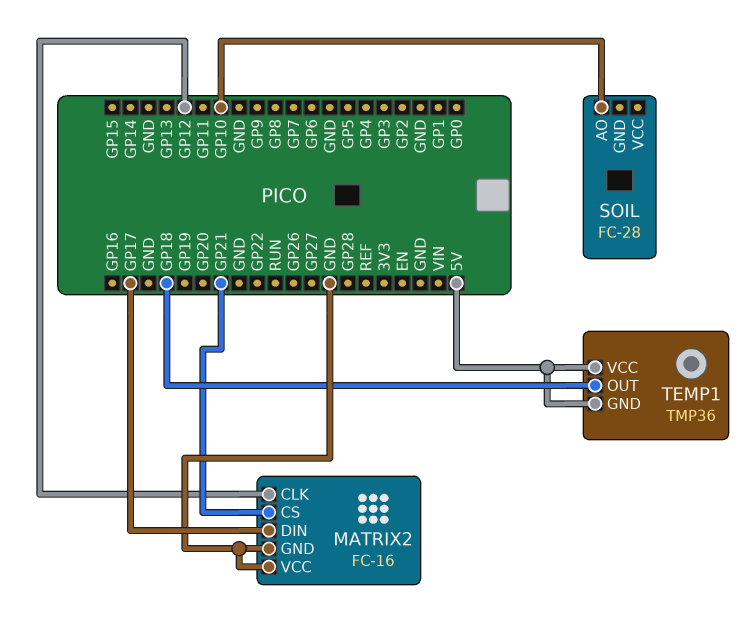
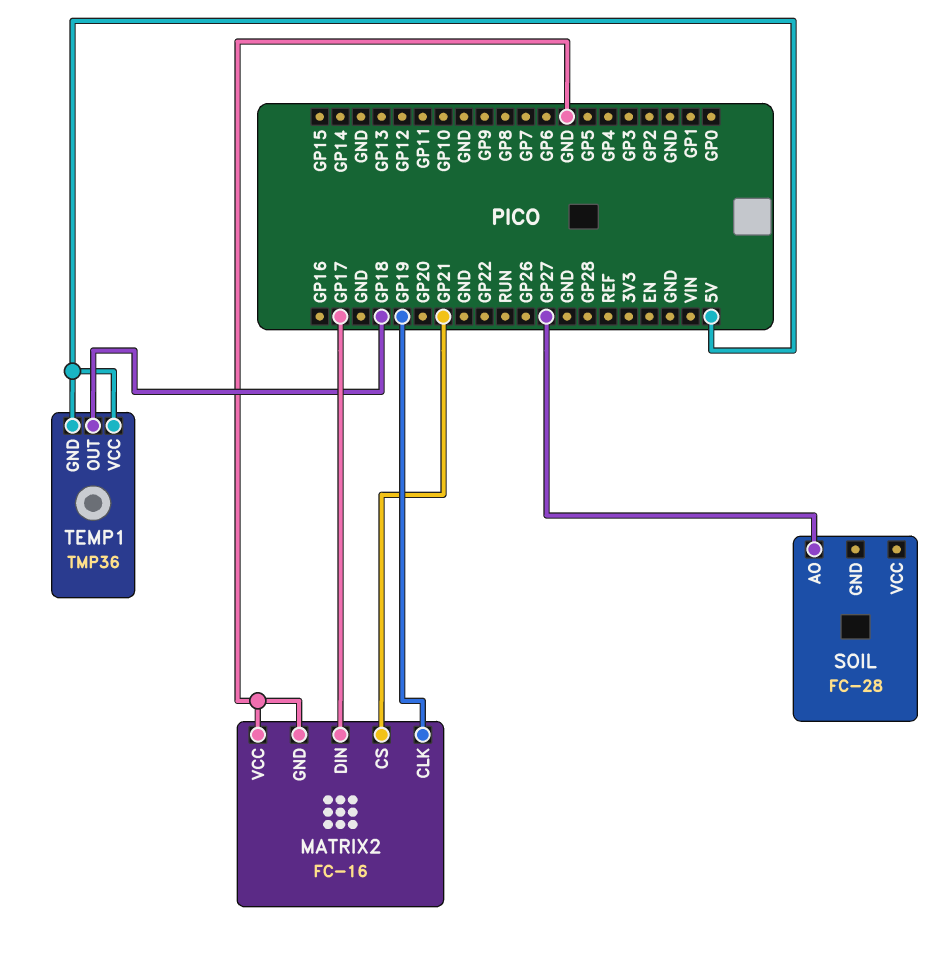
MATRIX2 pin CLK: GP12 -> GP19
SOIL pin AO: GP10 -> GP27

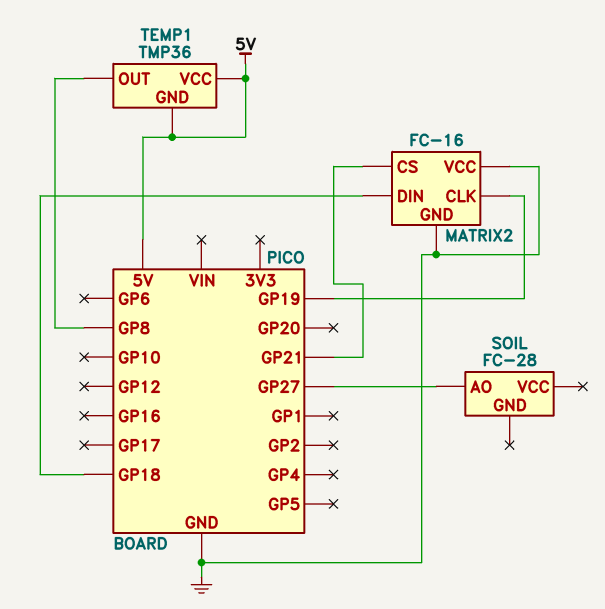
MATRIX2 pin DIN: GP17 -> GP18
TEMP1 pin OUT: GP18 -> GP8

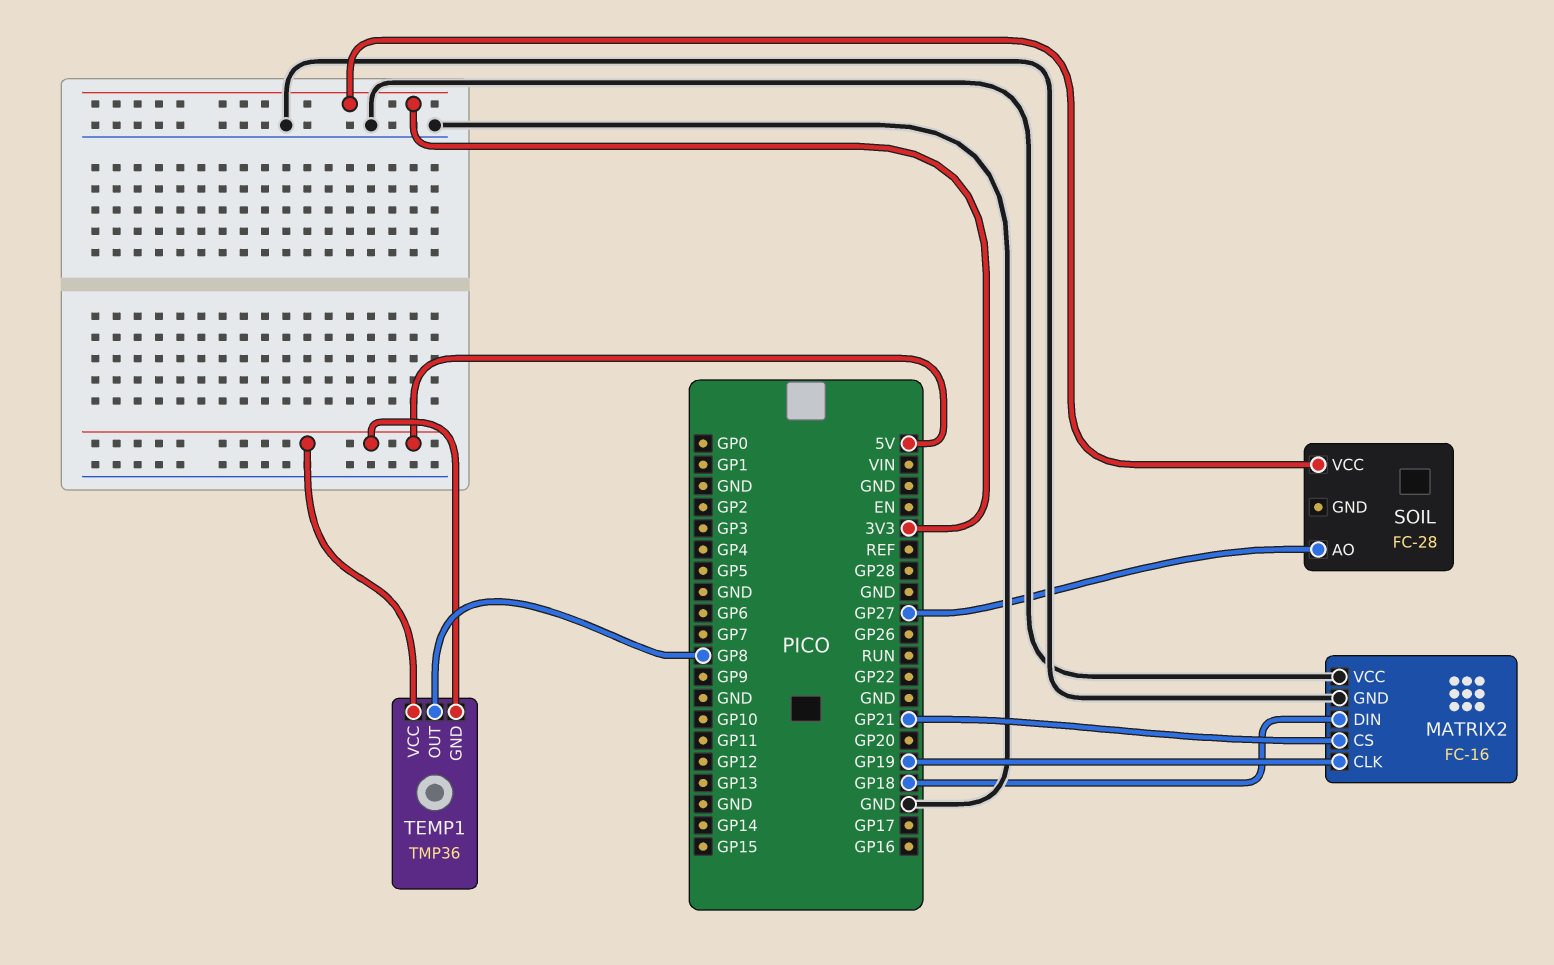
SOIL pin VCC: none -> 3V3

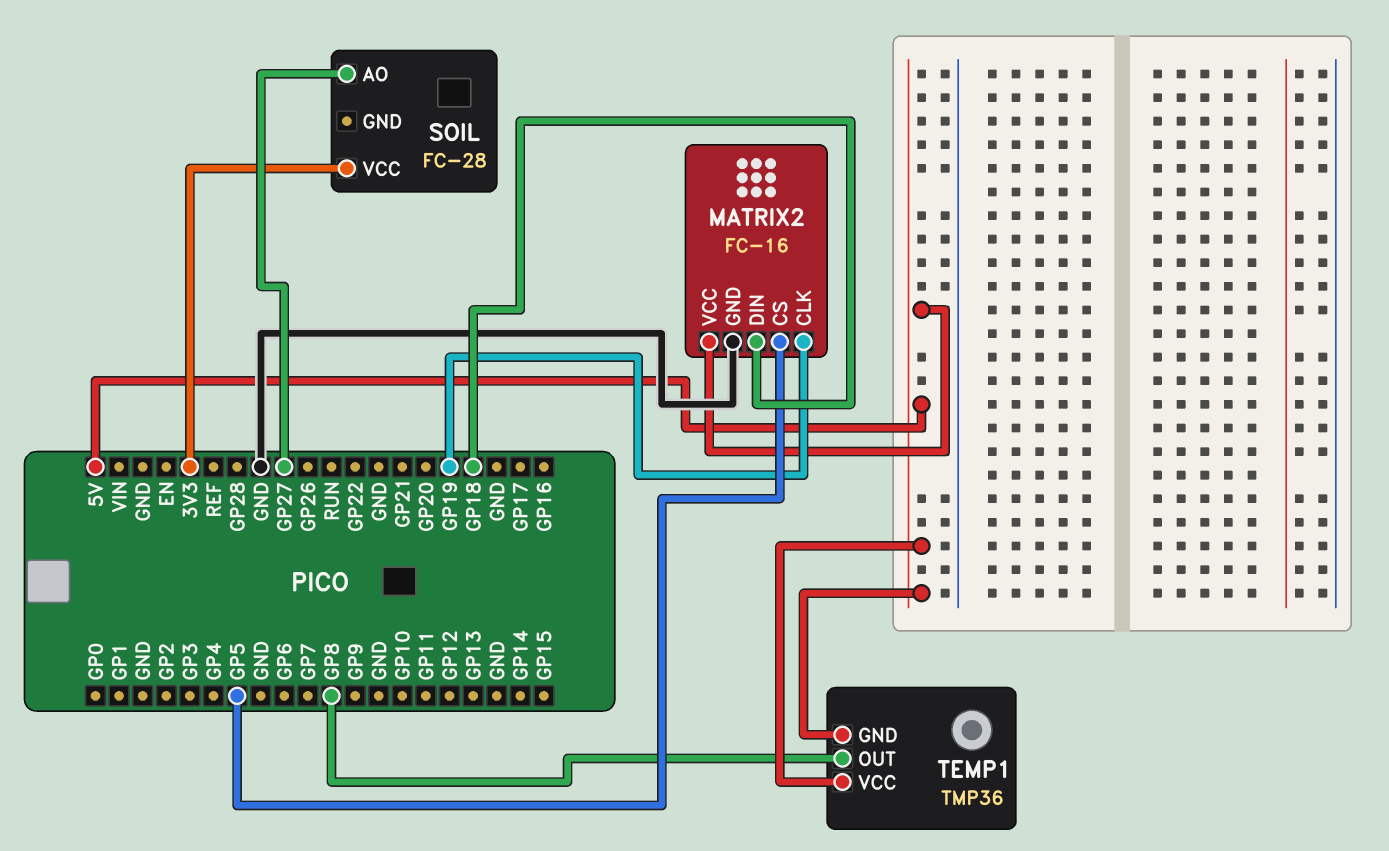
MATRIX2 pin CS: GP21 -> GP5
MATRIX2 pin VCC: GND -> 5V

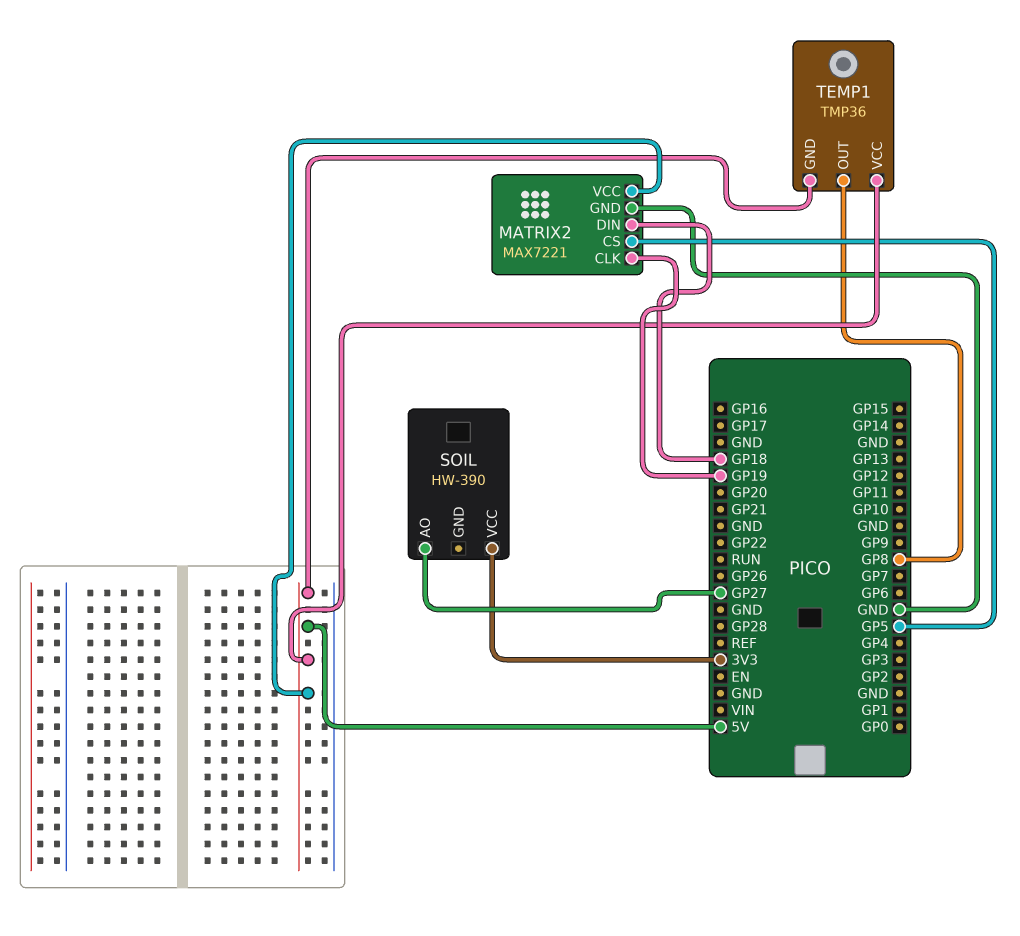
MATRIX2: FC-16 -> MAX7221
SOIL: FC-28 -> HW-390

